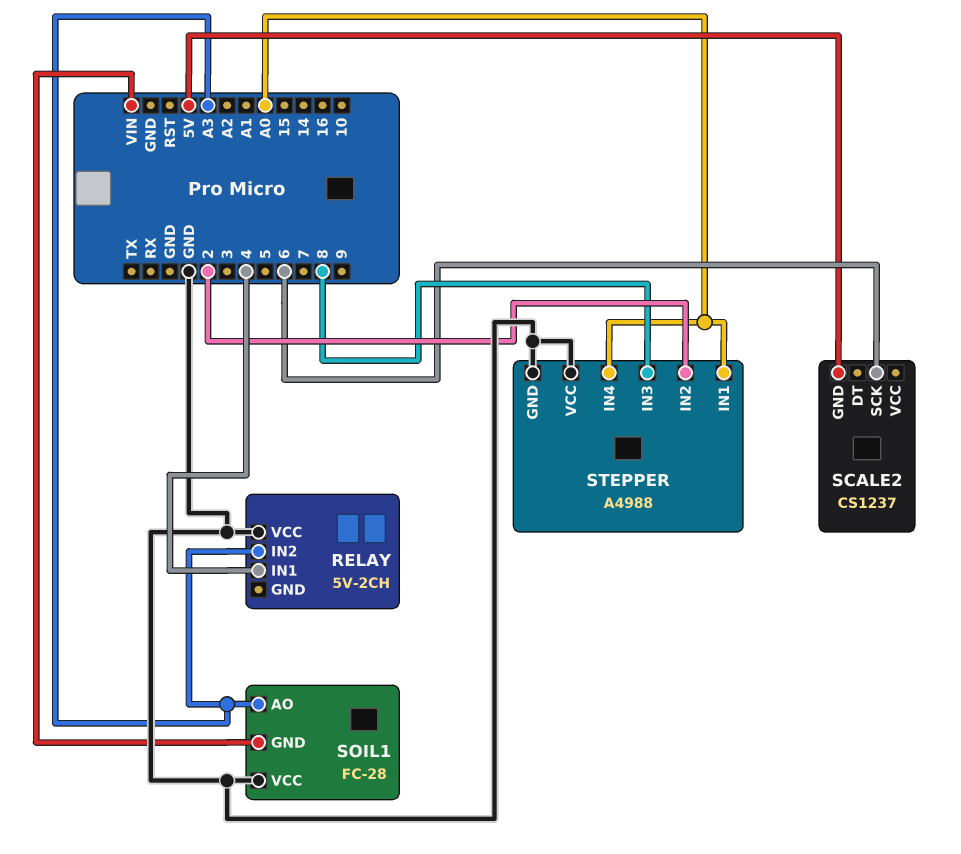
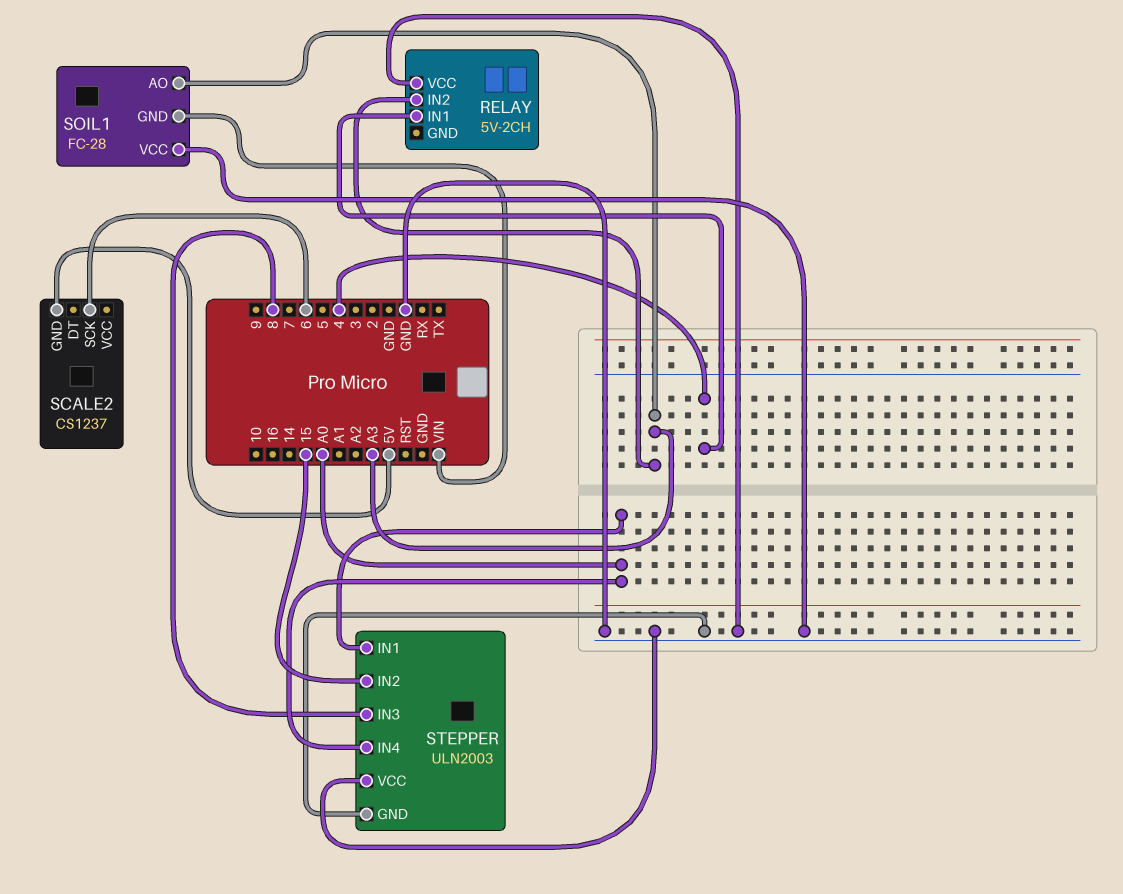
STEPPER: A4988 -> ULN2003
STEPPER pin IN2: 2 -> 15

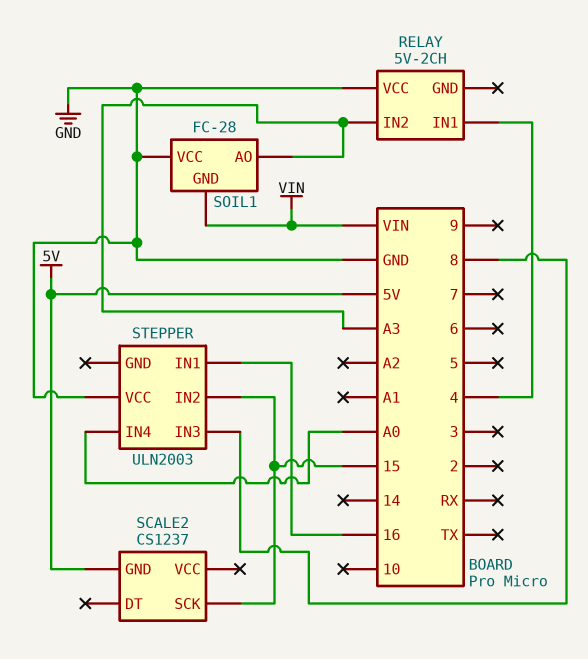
SCALE2 pin SCK: 6 -> 15
STEPPER pin GND: GND -> none
STEPPER pin IN1: A0 -> 16

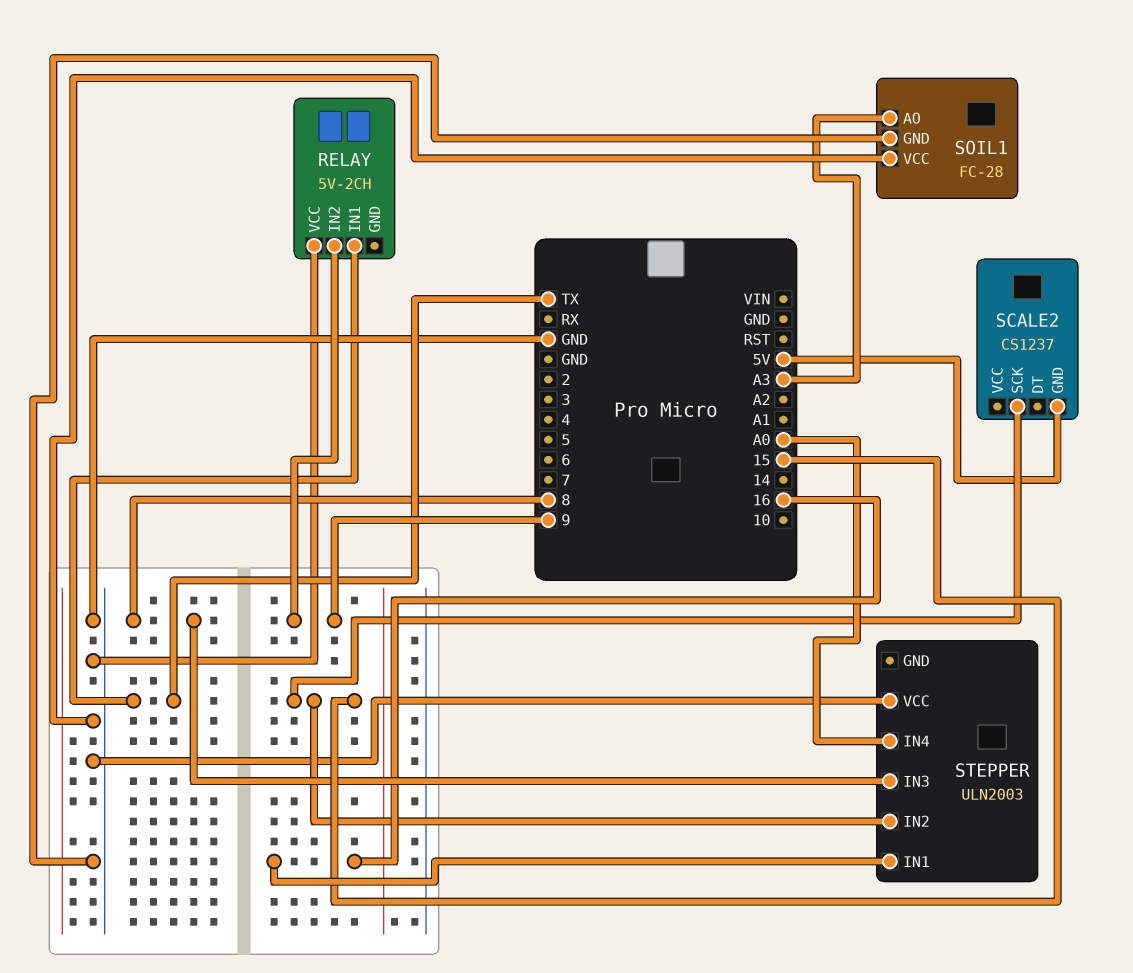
RELAY pin IN1: 4 -> TX
RELAY pin IN2: A3 -> 9
SOIL1 pin GND: VIN -> GND

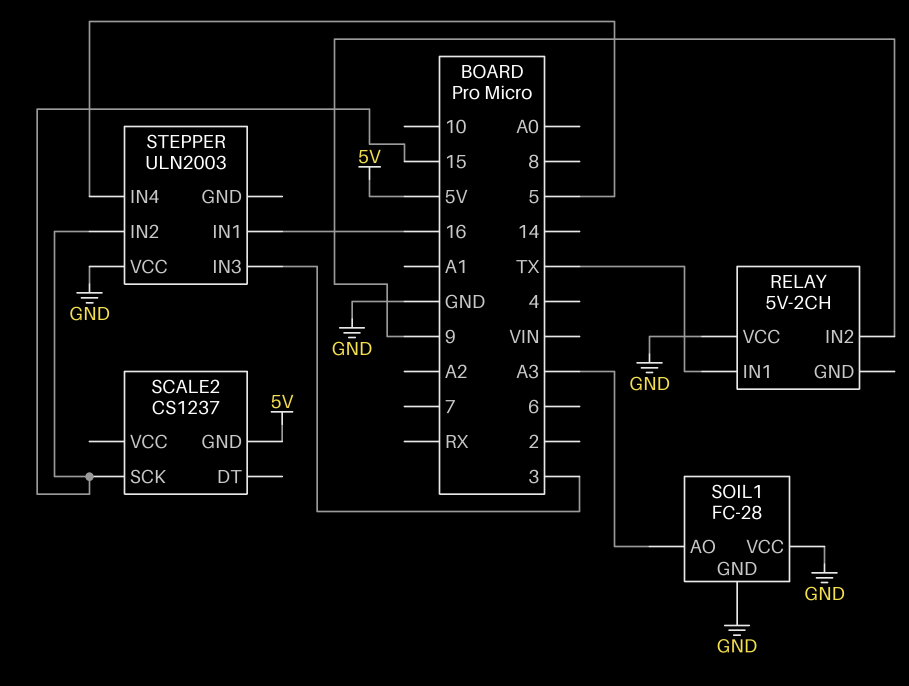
STEPPER pin IN3: 8 -> 3
STEPPER pin IN4: A0 -> 5

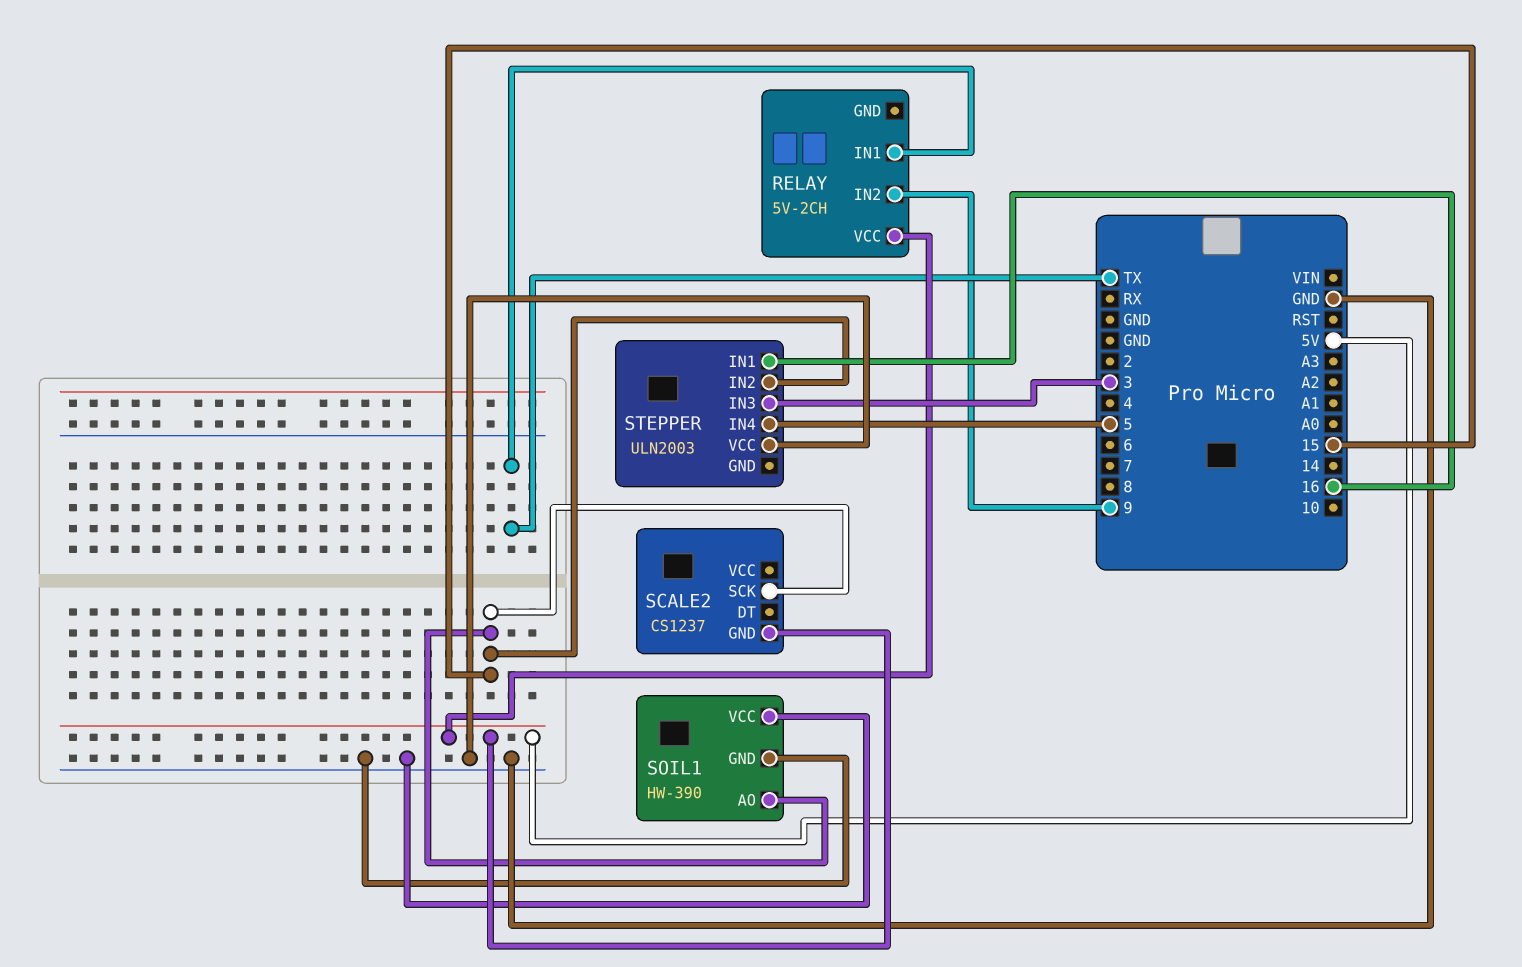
RELAY pin VCC: GND -> 5V
SOIL1: FC-28 -> HW-390
SOIL1 pin AO: A3 -> 15

